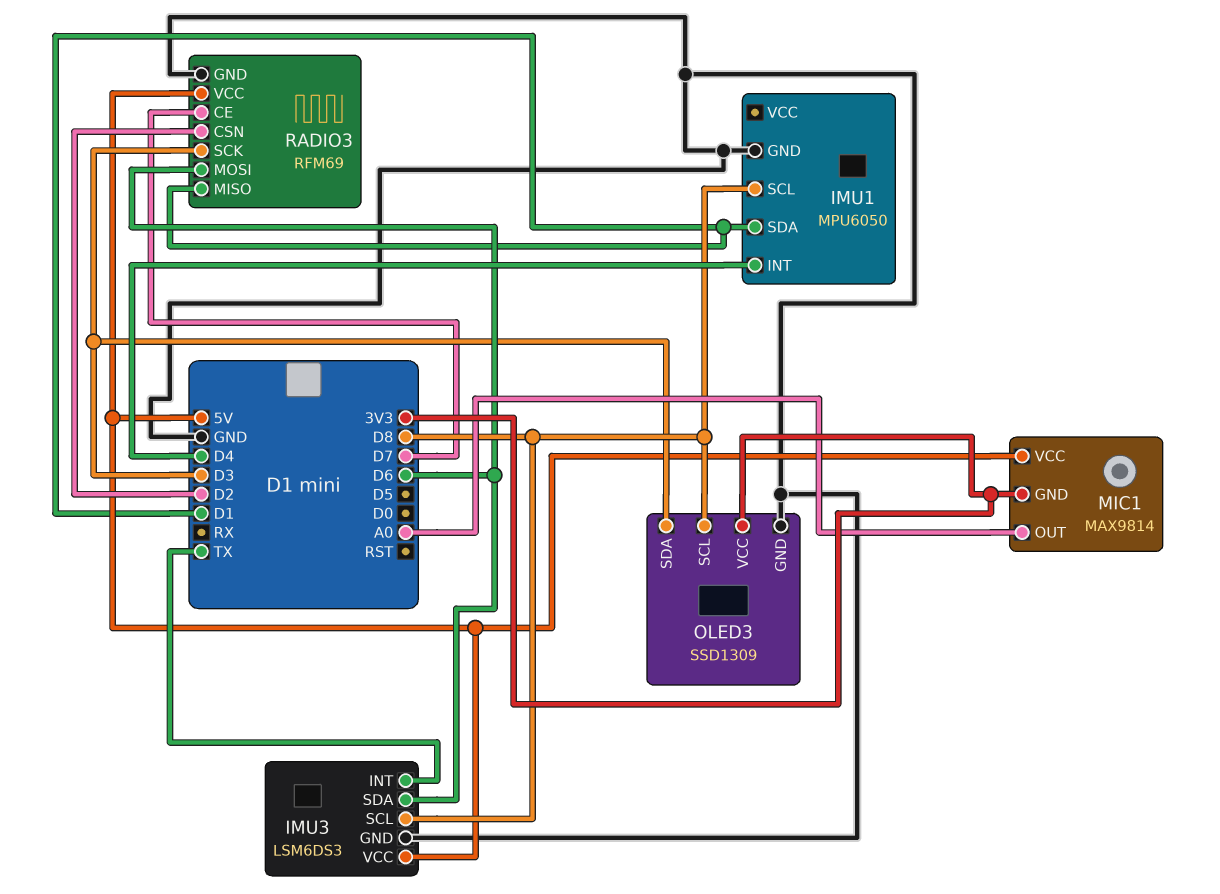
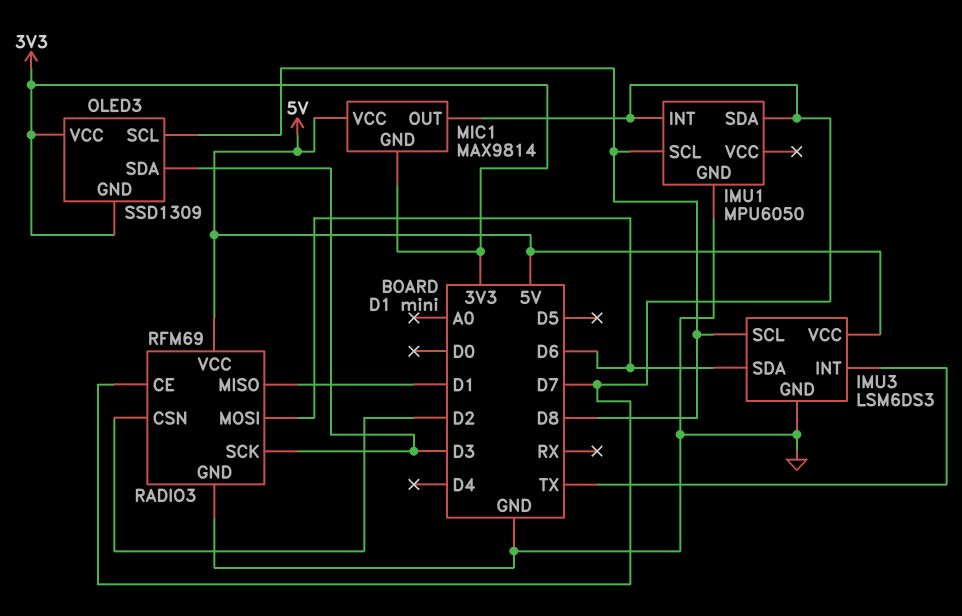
IMU1 pin INT: D4 -> D7
IMU1 pin SDA: D1 -> D7
MIC1 pin OUT: A0 -> D7
OLED3 pin GND: GND -> 3V3

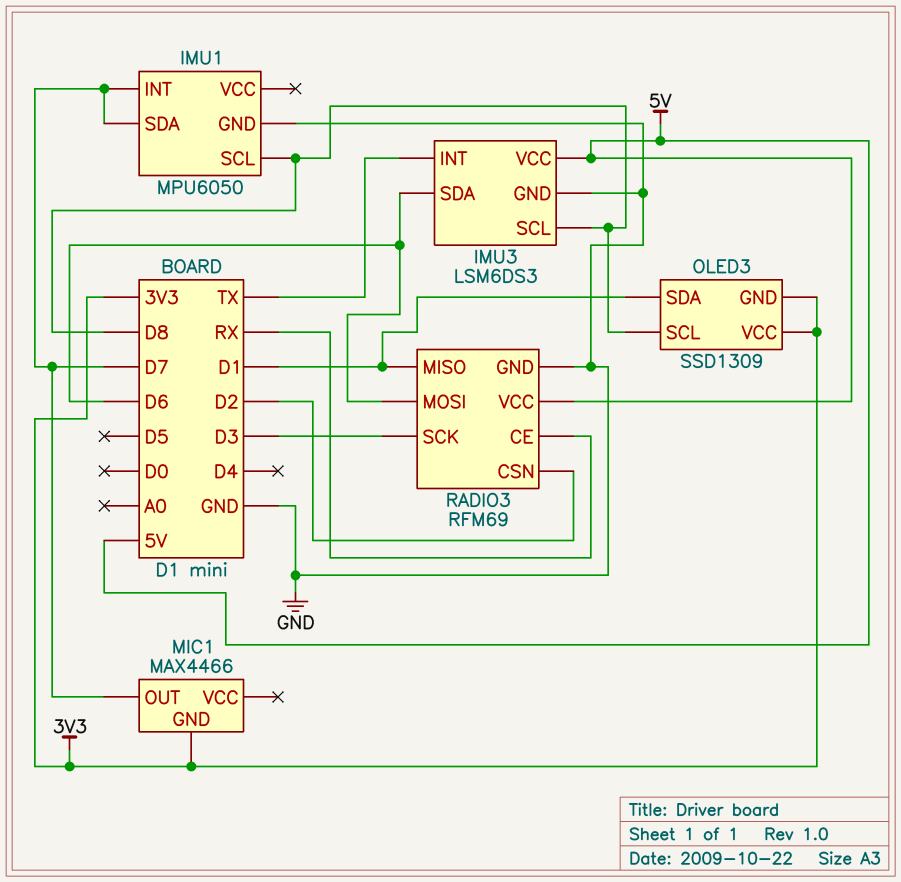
MIC1: MAX9814 -> MAX4466
MIC1 pin VCC: 5V -> none
OLED3 pin SDA: D3 -> D1
RADIO3 pin CE: D7 -> RX

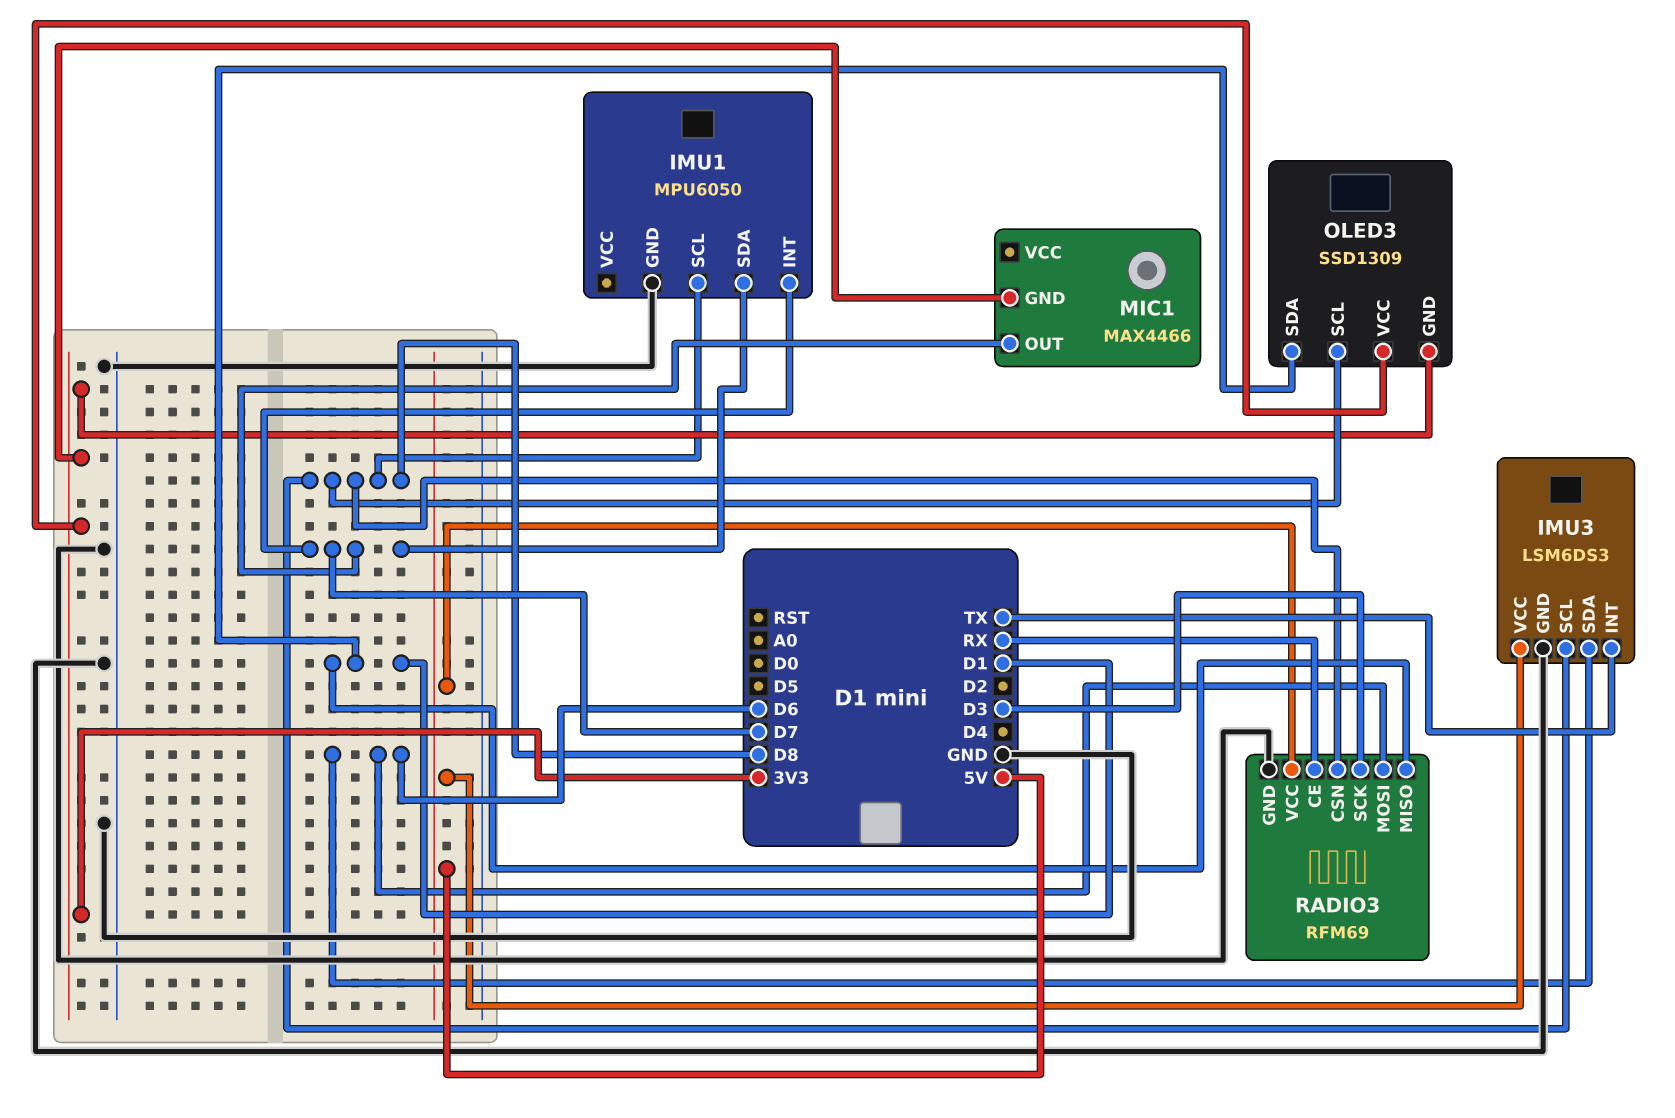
RADIO3 pin CSN: D2 -> D8

